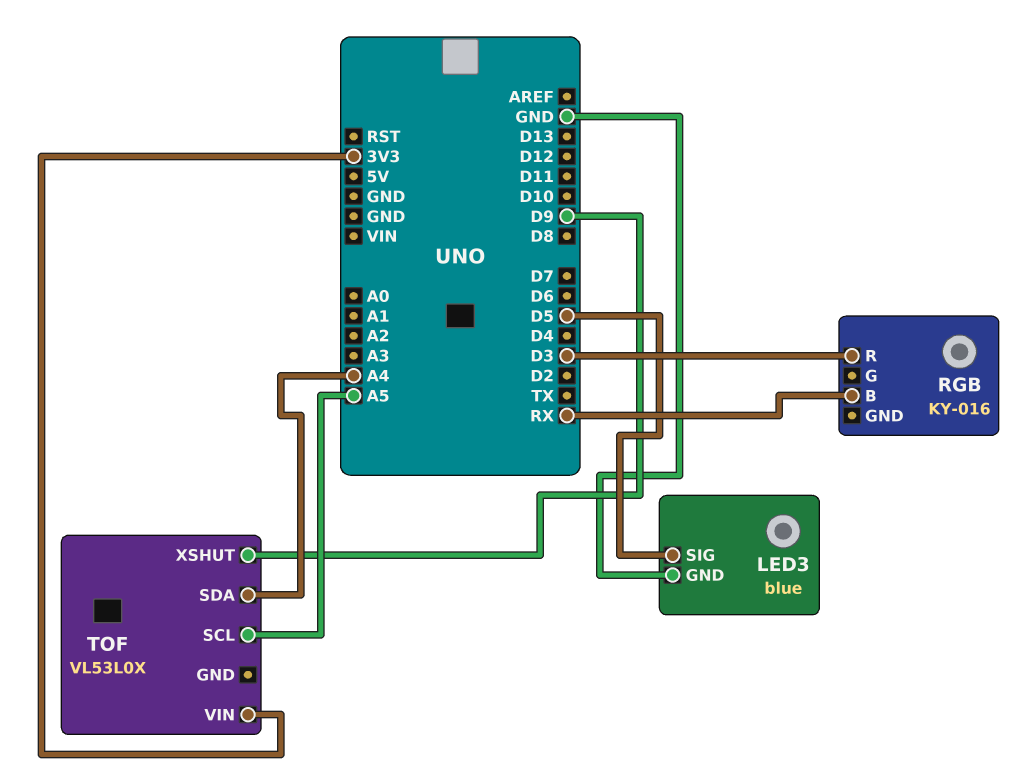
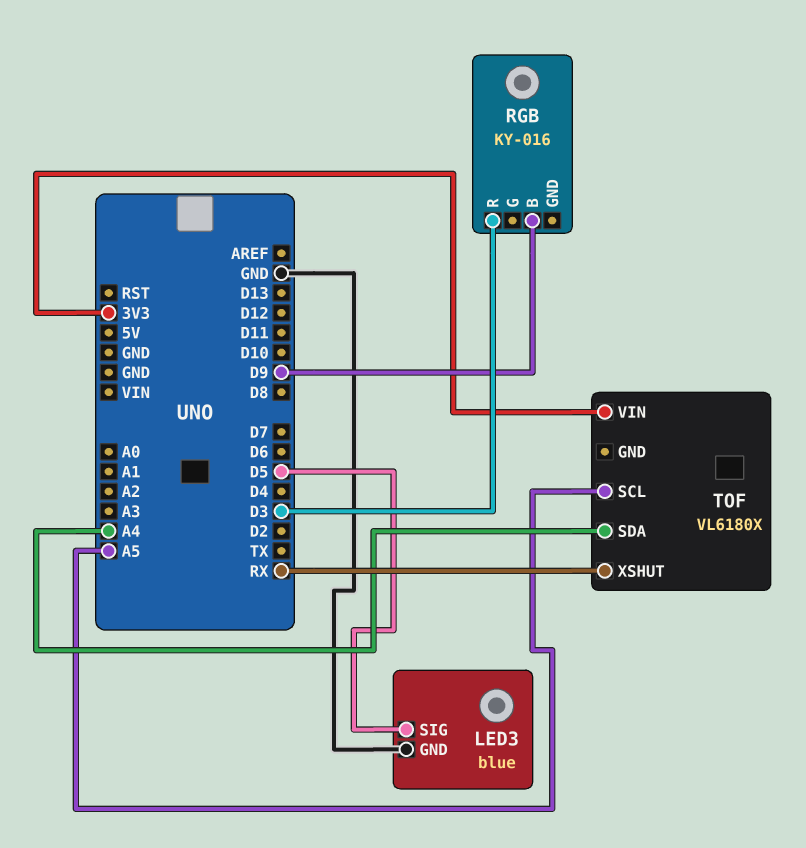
RGB pin B: RX -> D9
TOF: VL53L0X -> VL6180X
TOF pin XSHUT: D9 -> RX

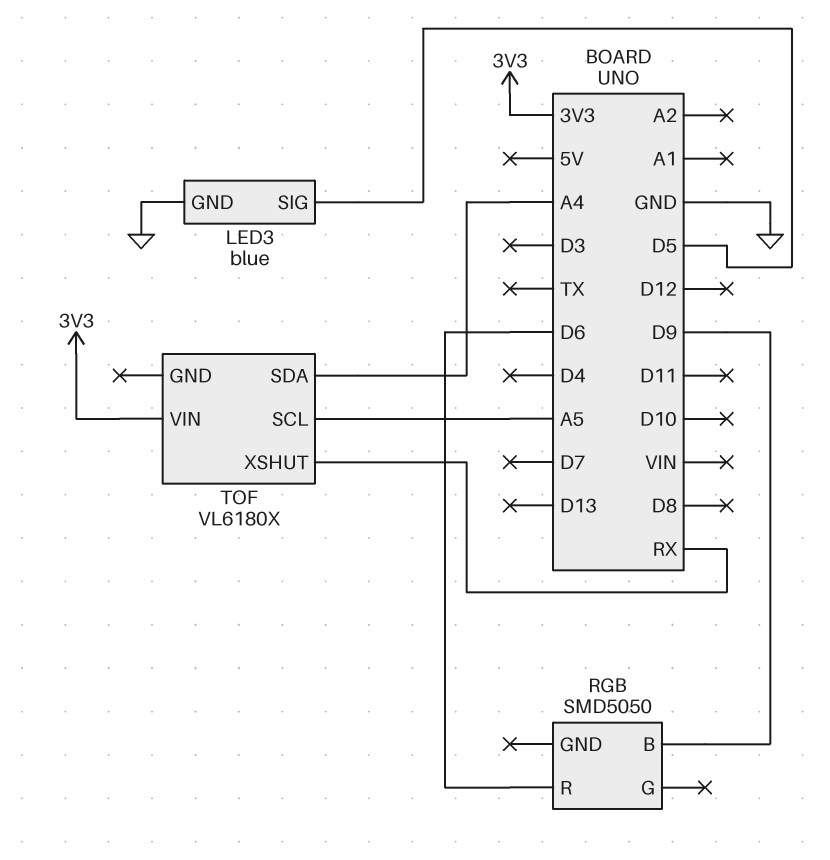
RGB: KY-016 -> SMD5050
RGB pin R: D3 -> D6

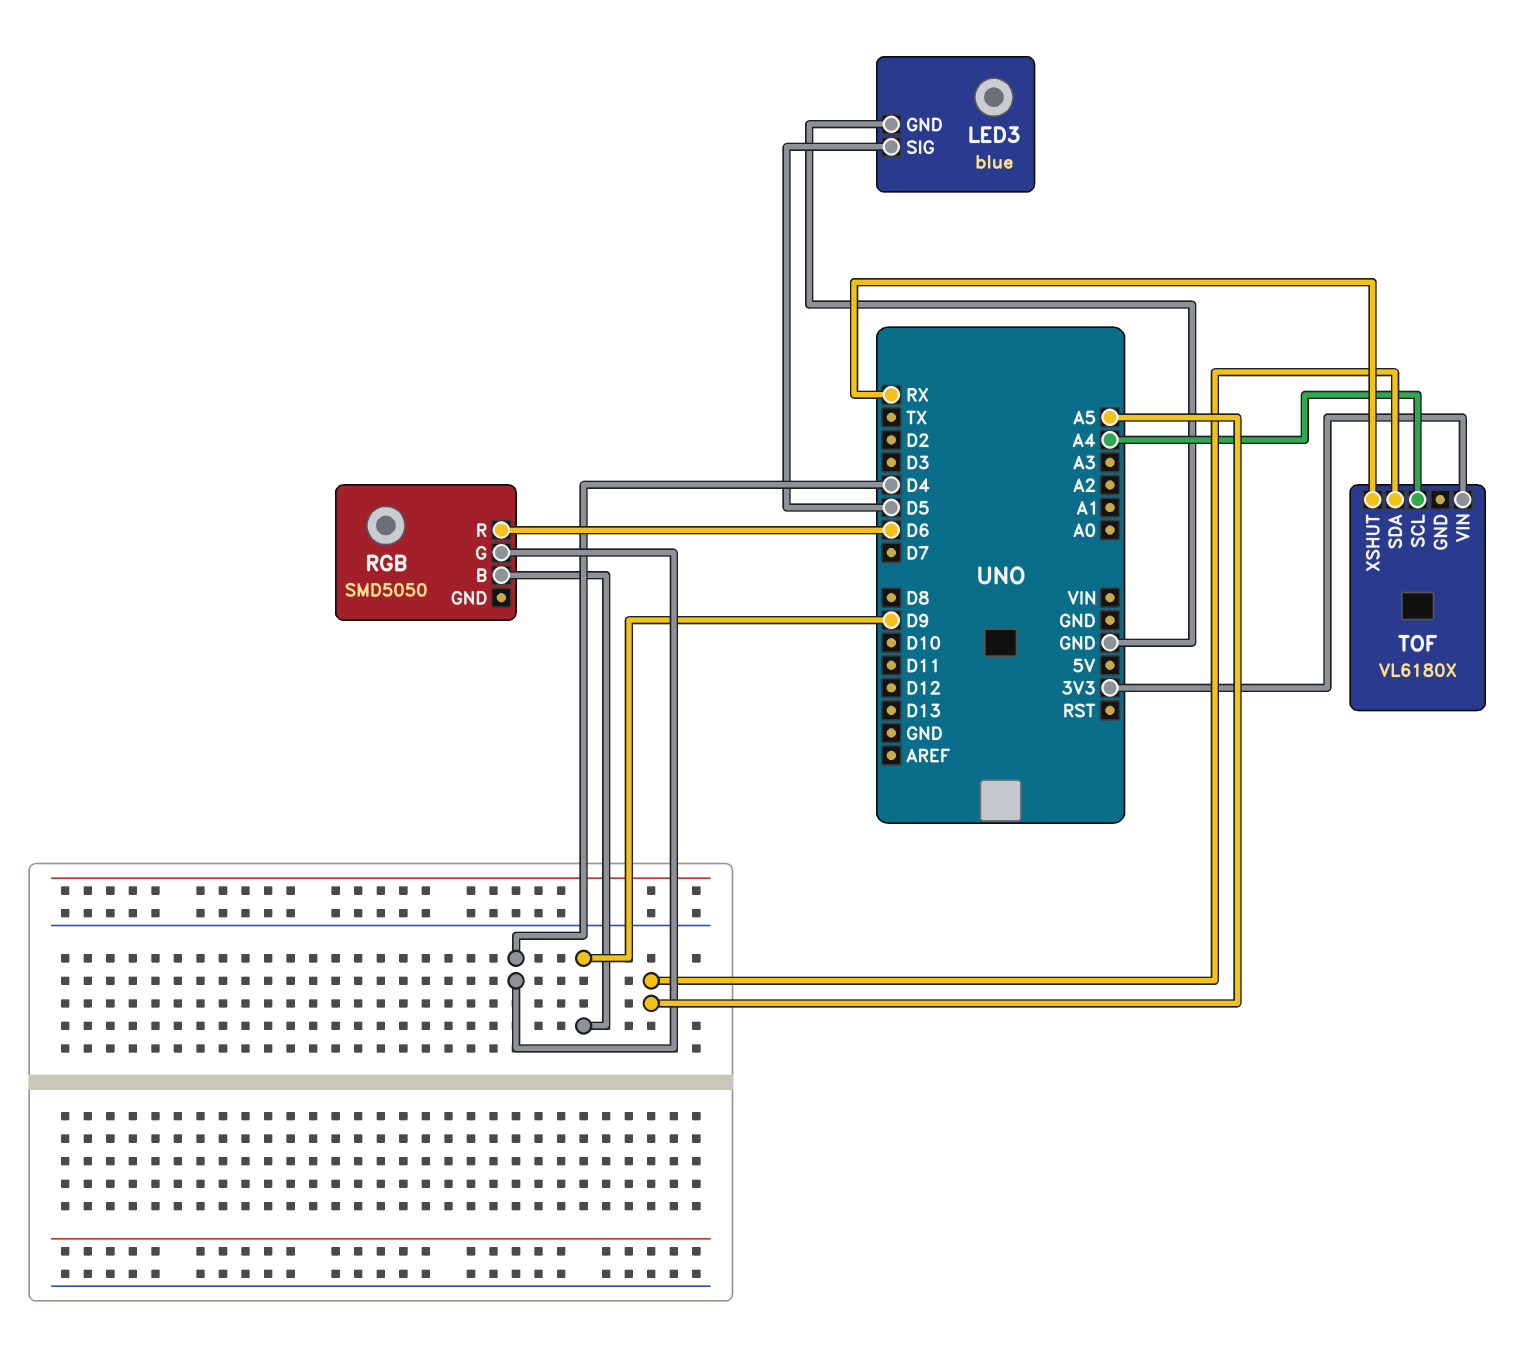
RGB pin G: none -> D4
TOF pin SCL: A5 -> A4
TOF pin SDA: A4 -> A5

